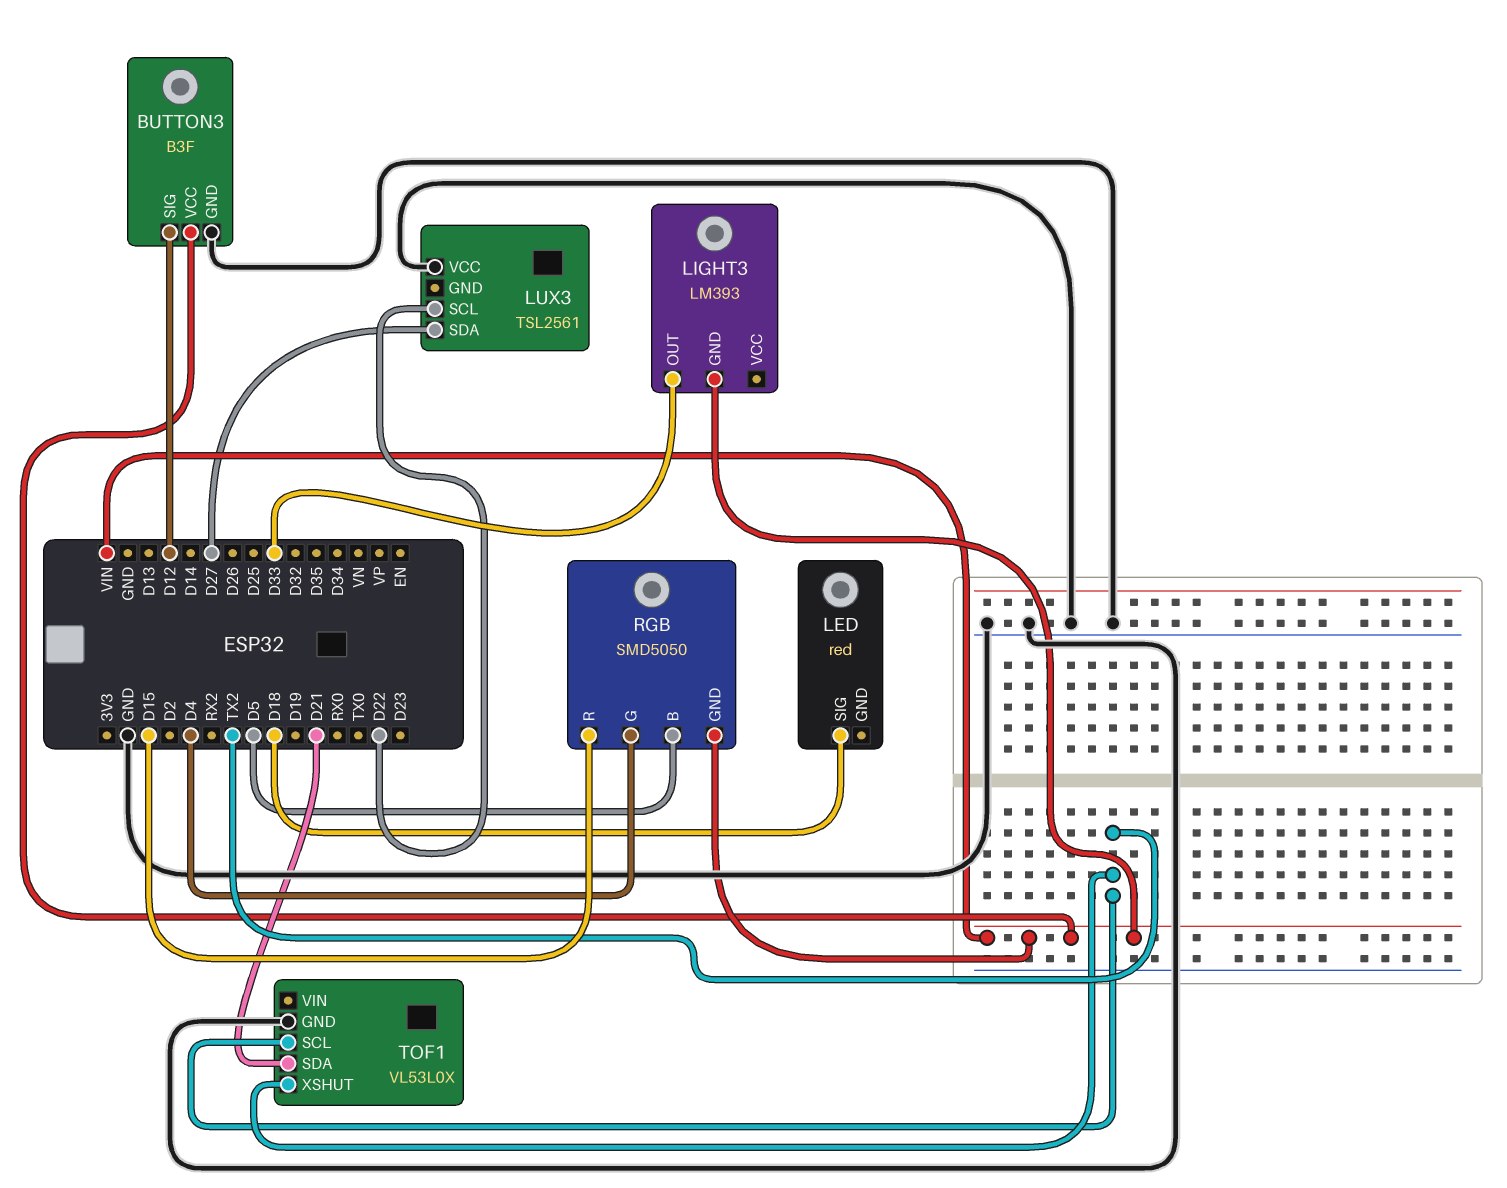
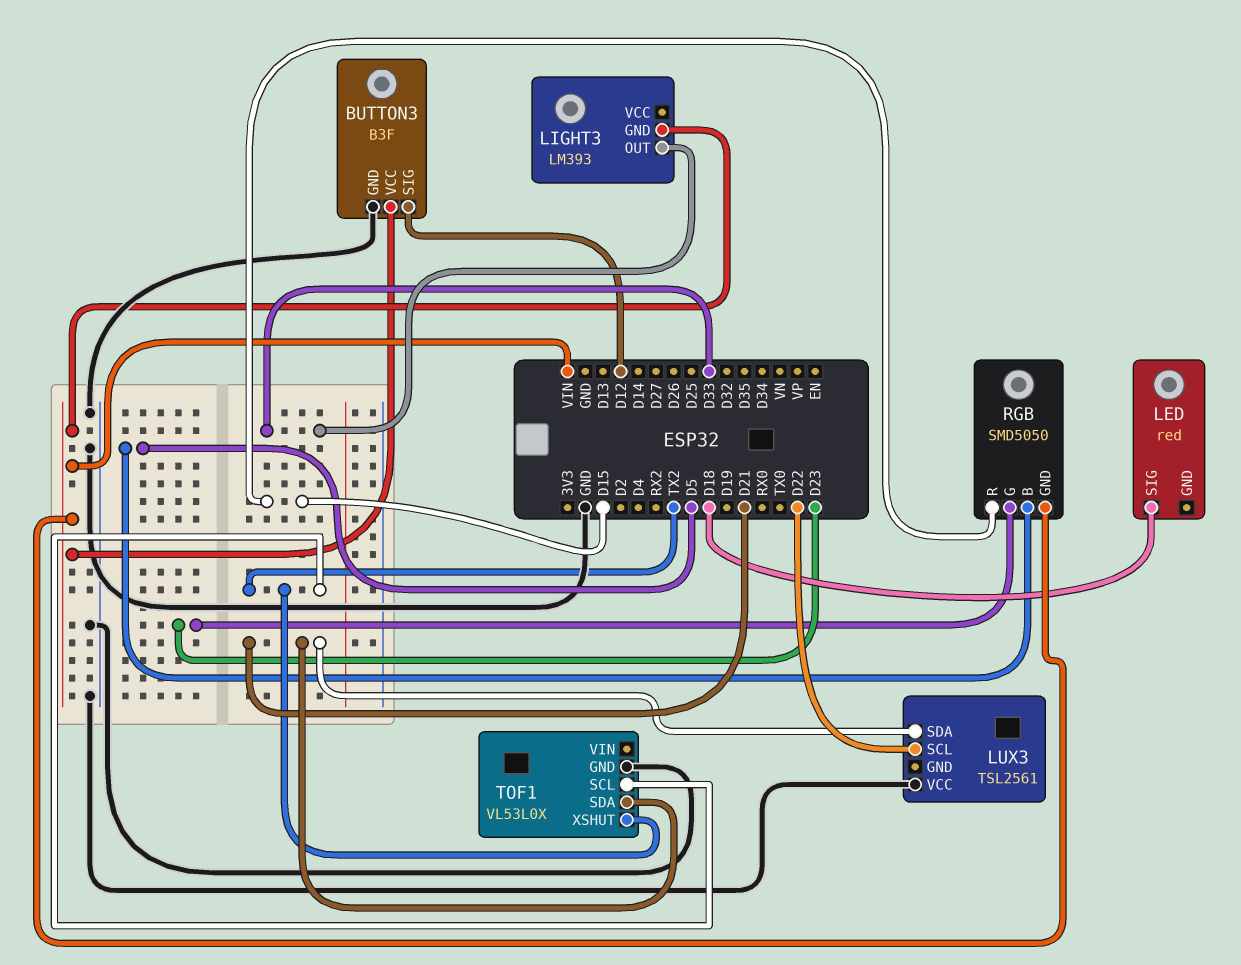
LUX3 pin SDA: D27 -> D21
RGB pin G: D4 -> D23

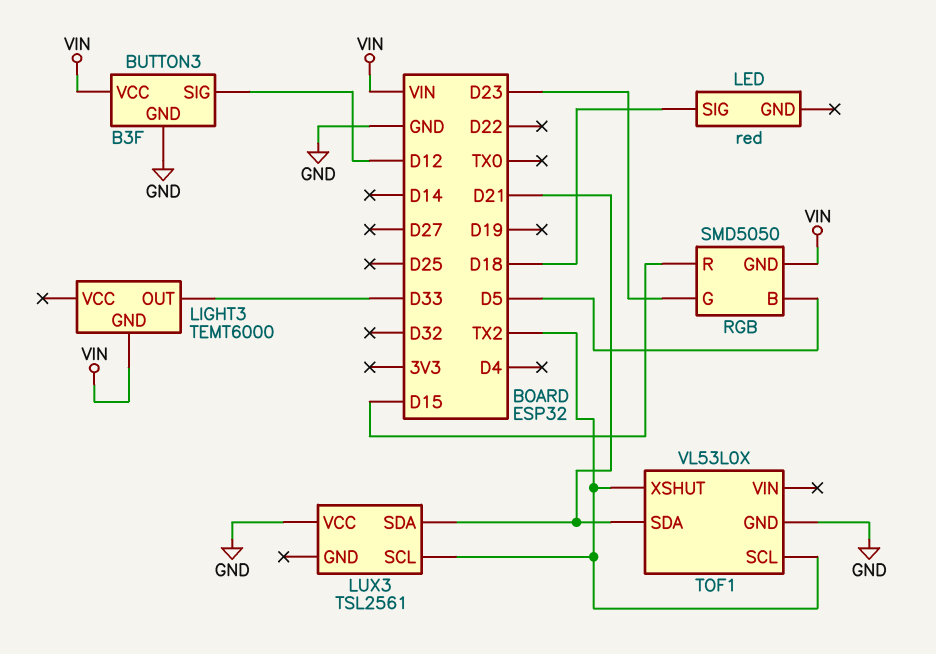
LIGHT3: LM393 -> TEMT6000
LUX3 pin SCL: D22 -> TX2

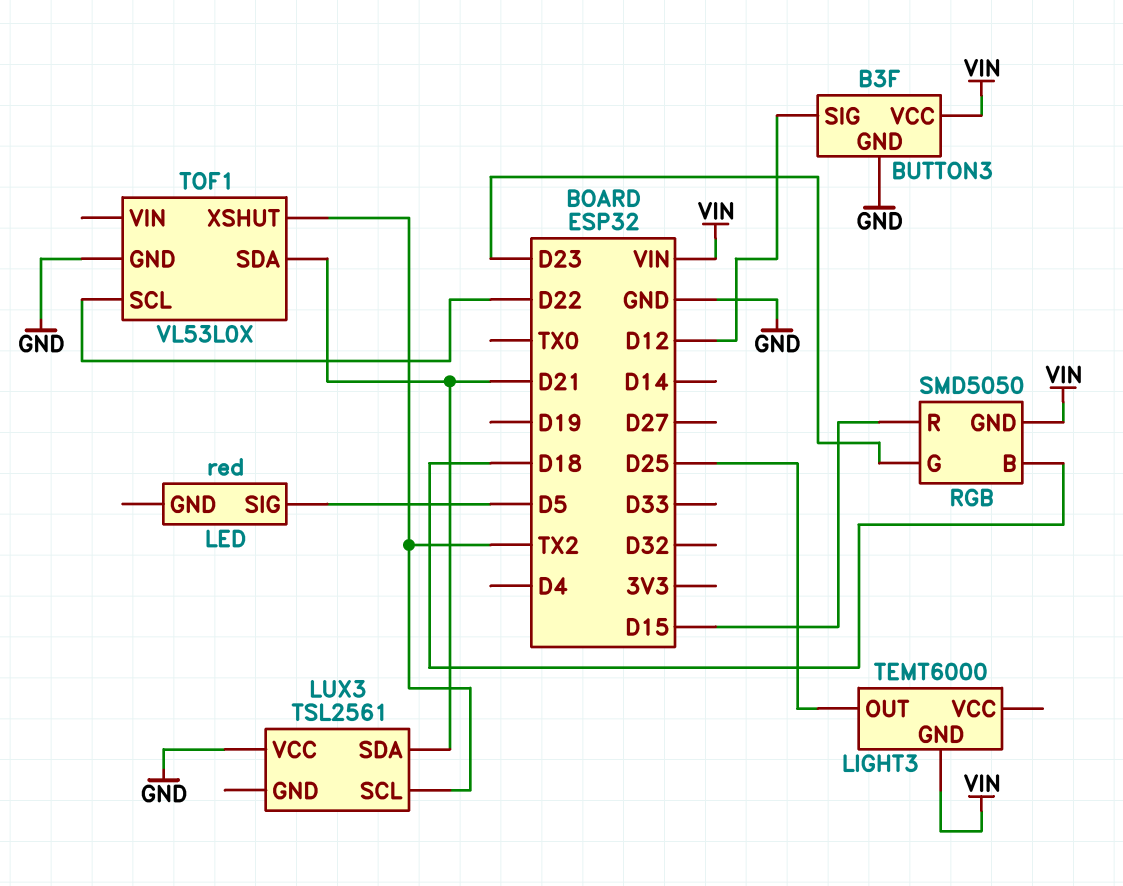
LED pin SIG: D18 -> D5
LIGHT3 pin OUT: D33 -> D25
RGB pin B: D5 -> D18
TOF1 pin SCL: TX2 -> D22

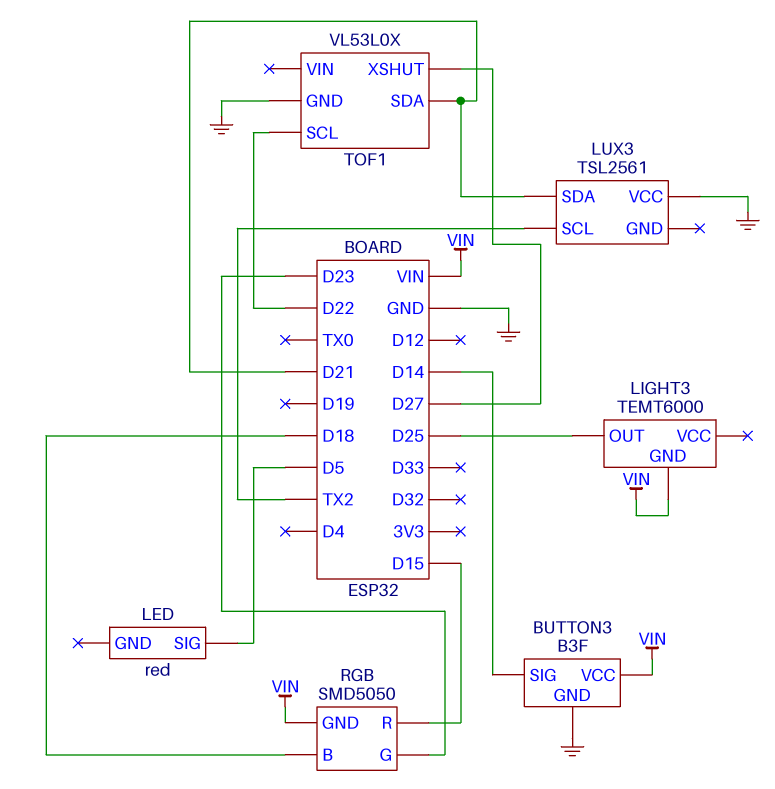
BUTTON3 pin SIG: D12 -> D14
TOF1 pin XSHUT: TX2 -> D27

